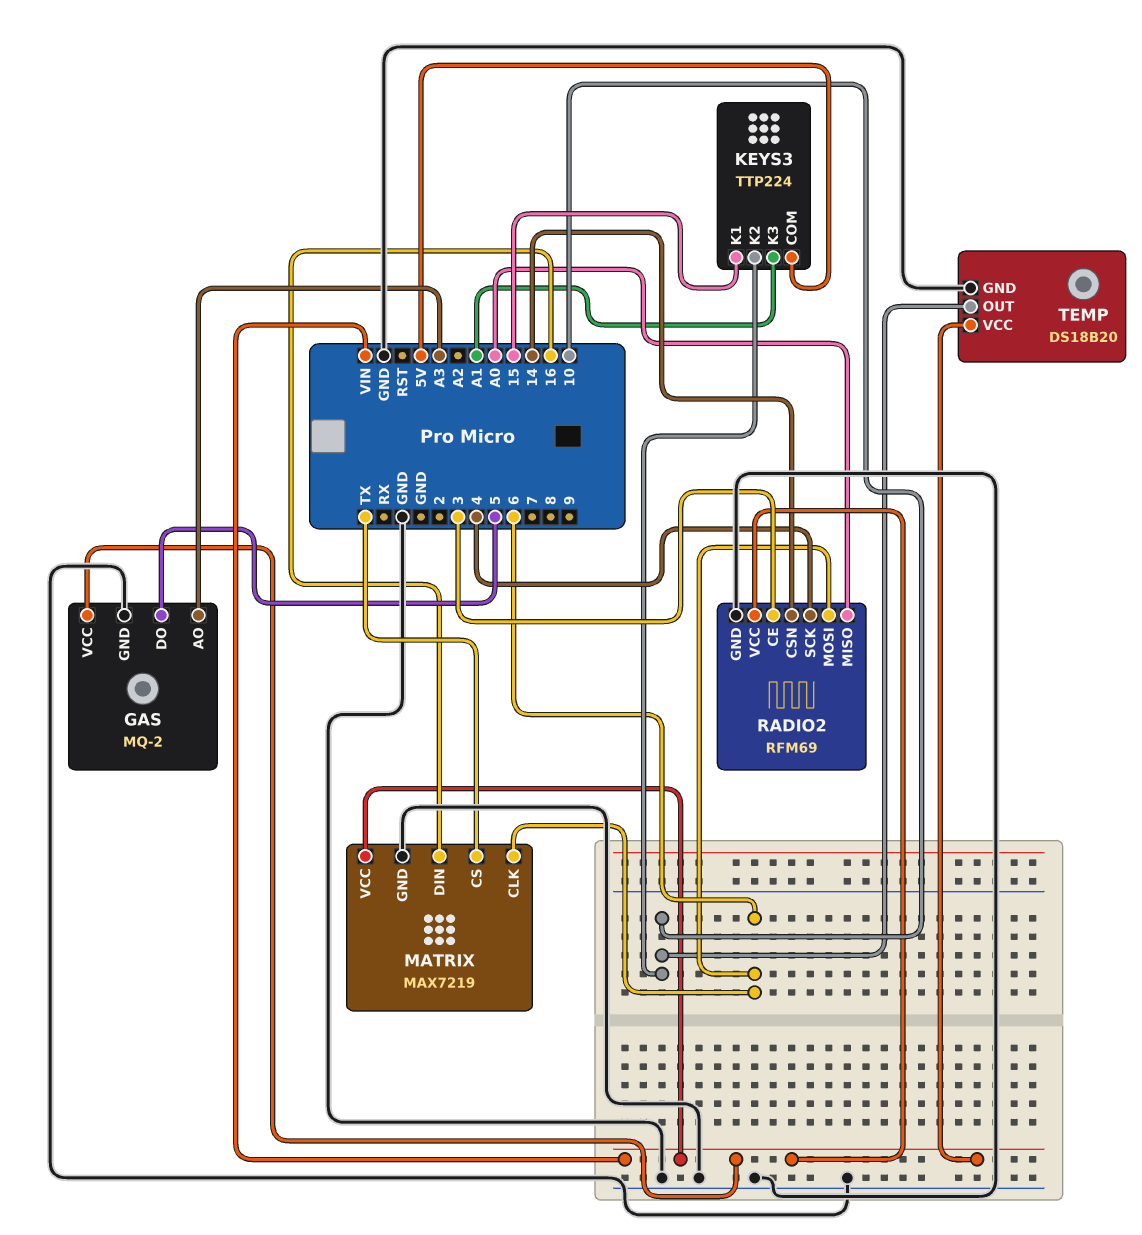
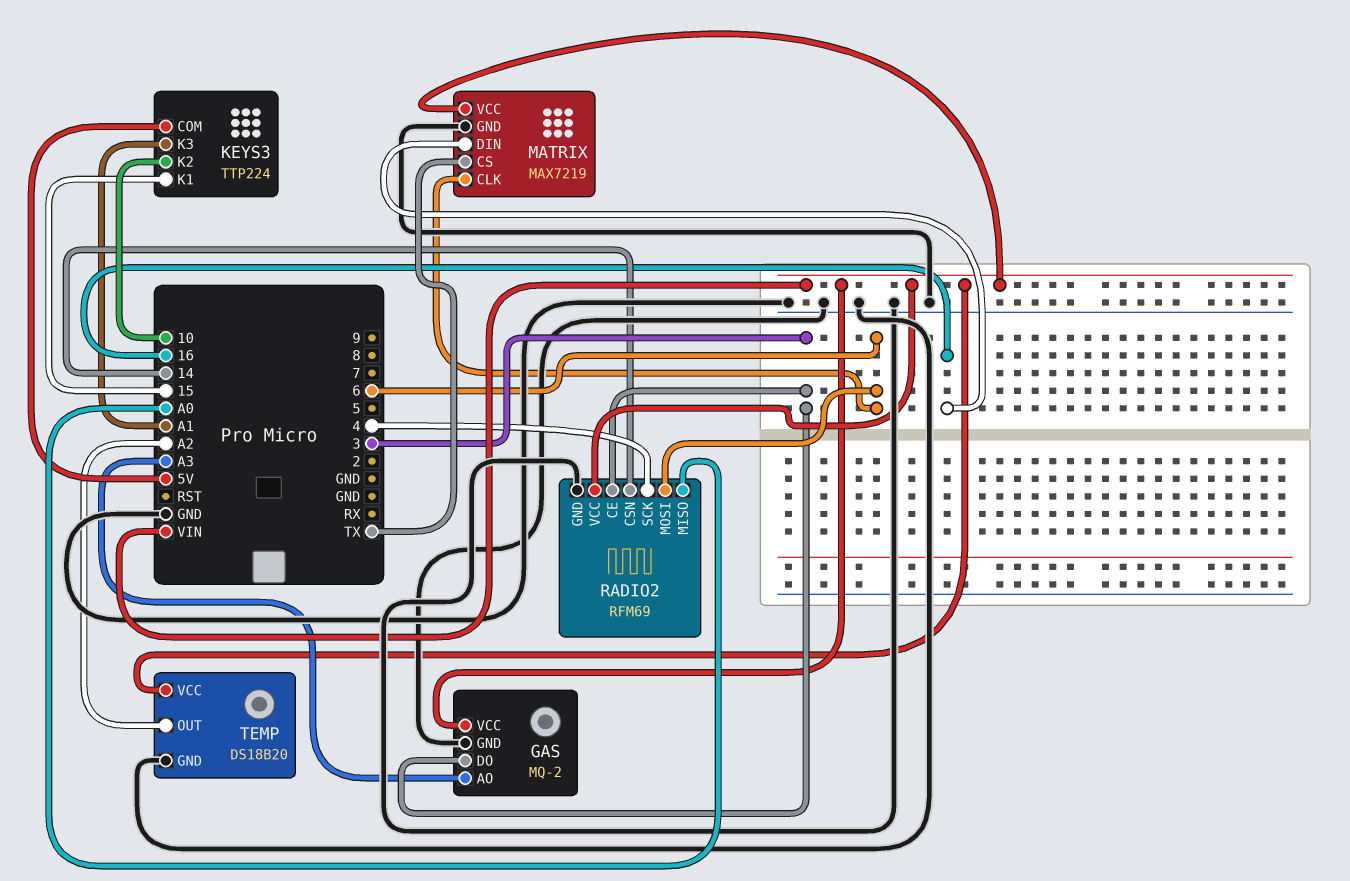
GAS pin DO: 5 -> 3
TEMP pin OUT: 10 -> A2

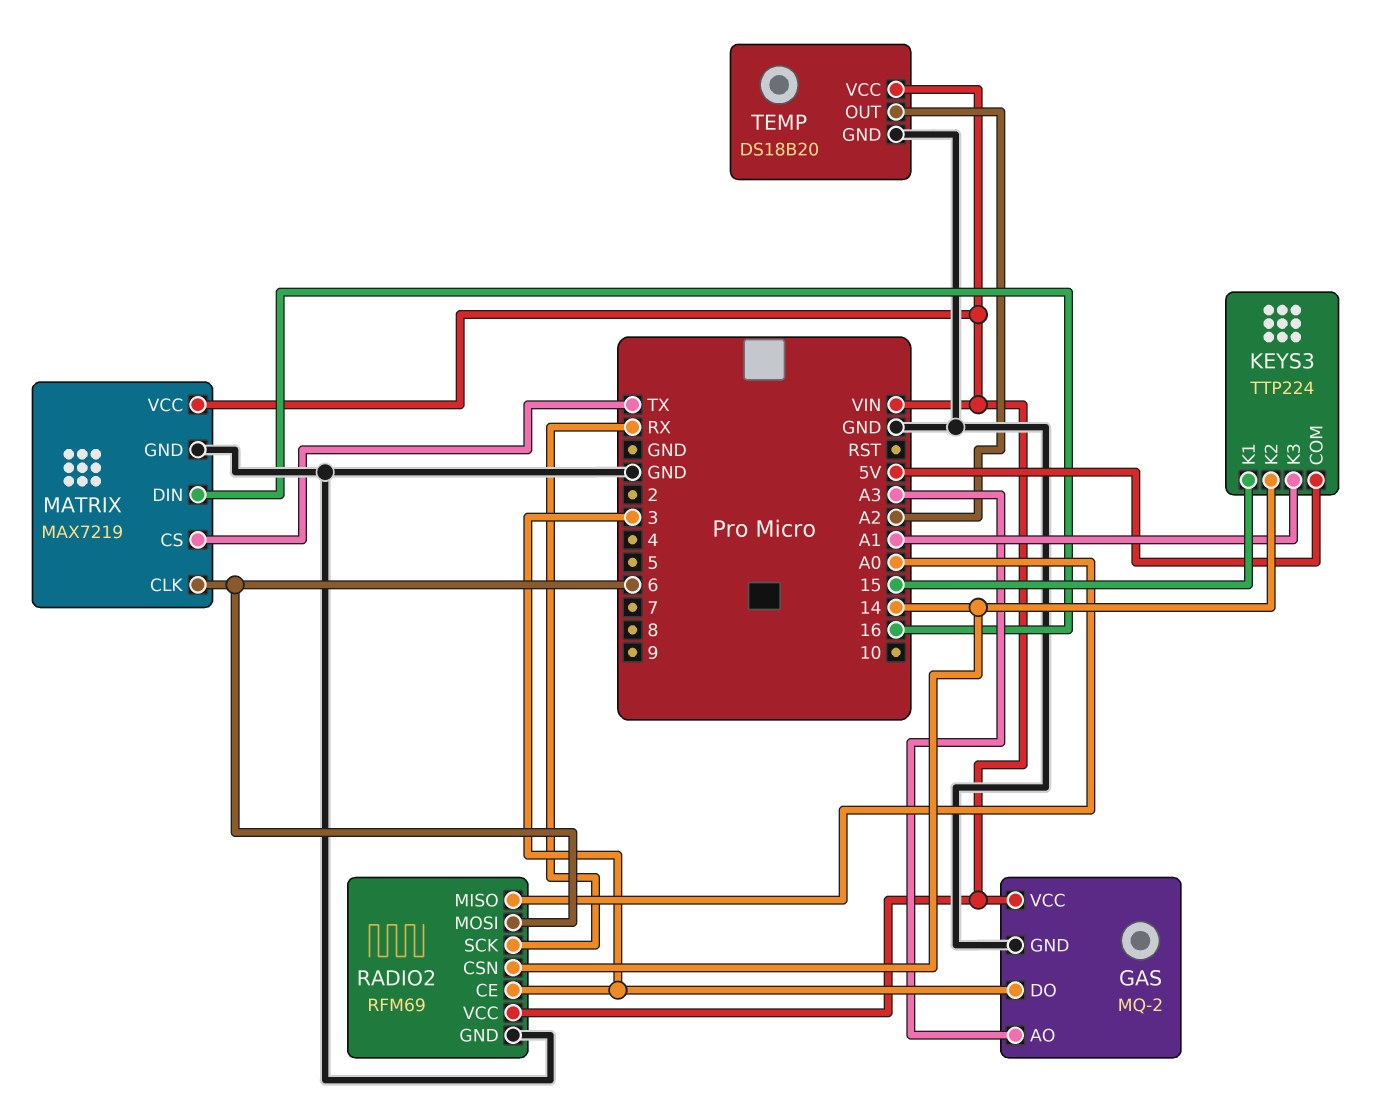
KEYS3 pin K2: 10 -> 14
RADIO2 pin SCK: 4 -> RX

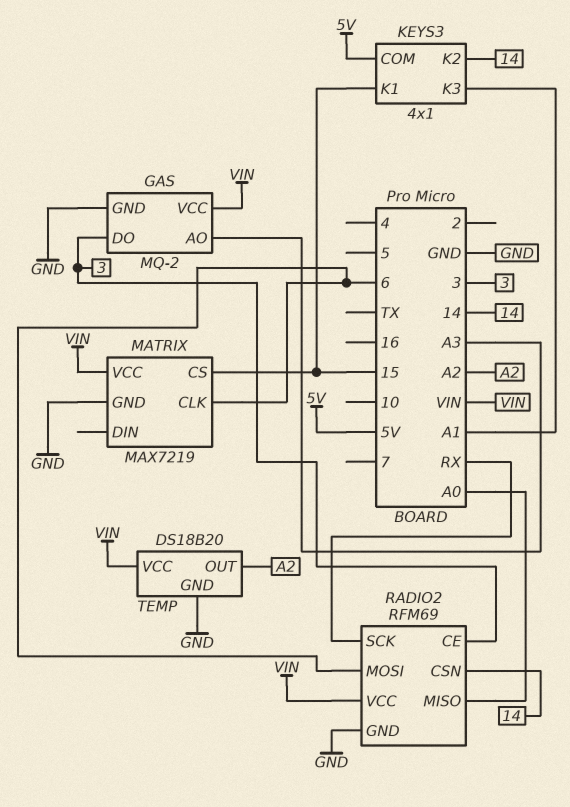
KEYS3: TTP224 -> 4x1
MATRIX pin CS: TX -> 15
MATRIX pin DIN: 16 -> none

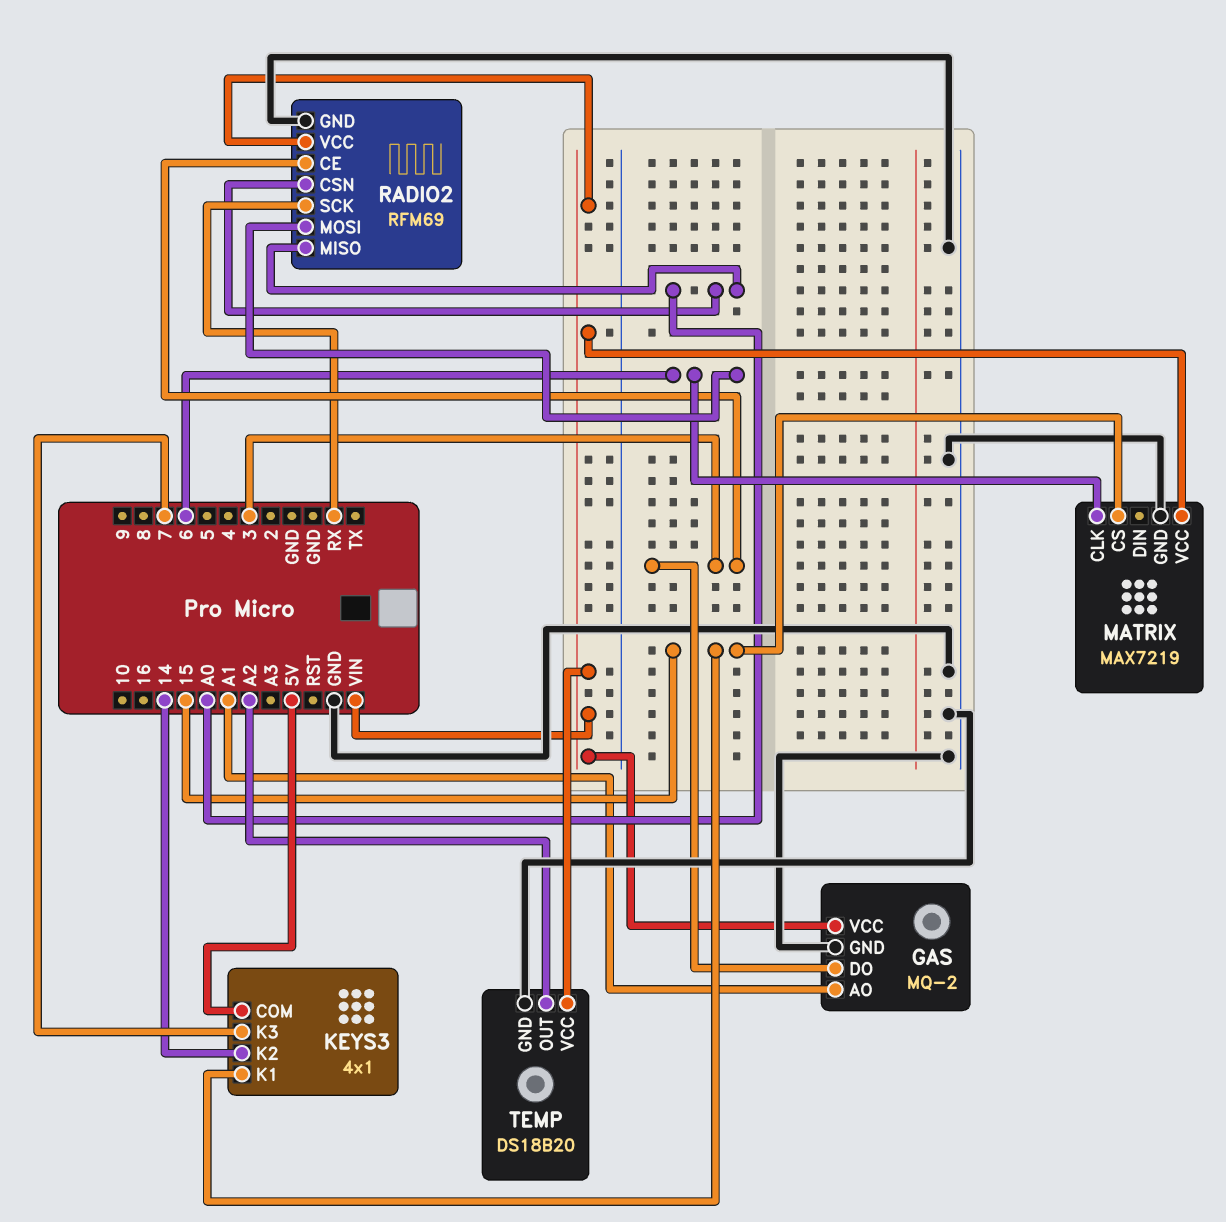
GAS pin AO: A3 -> A1
KEYS3 pin K3: A1 -> 7
RADIO2 pin CSN: 14 -> A0

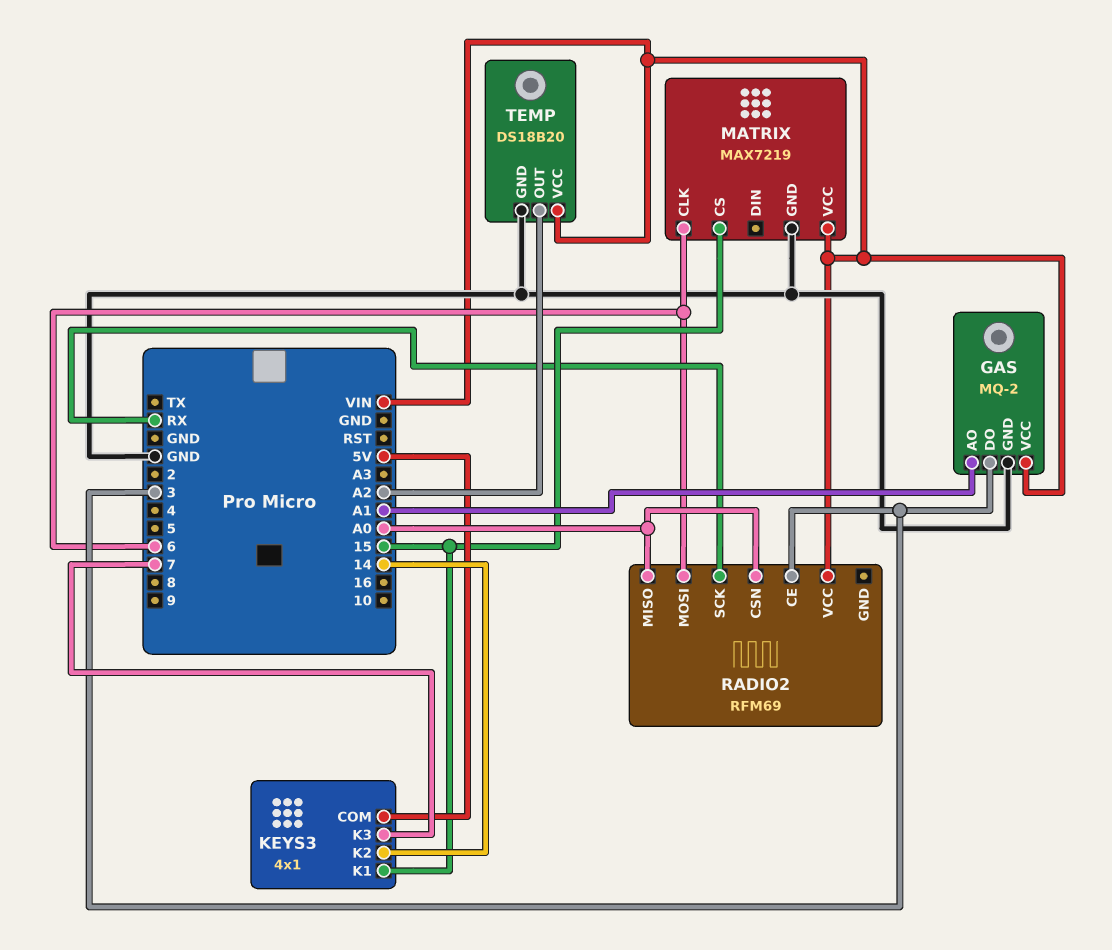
RADIO2 pin GND: GND -> none

